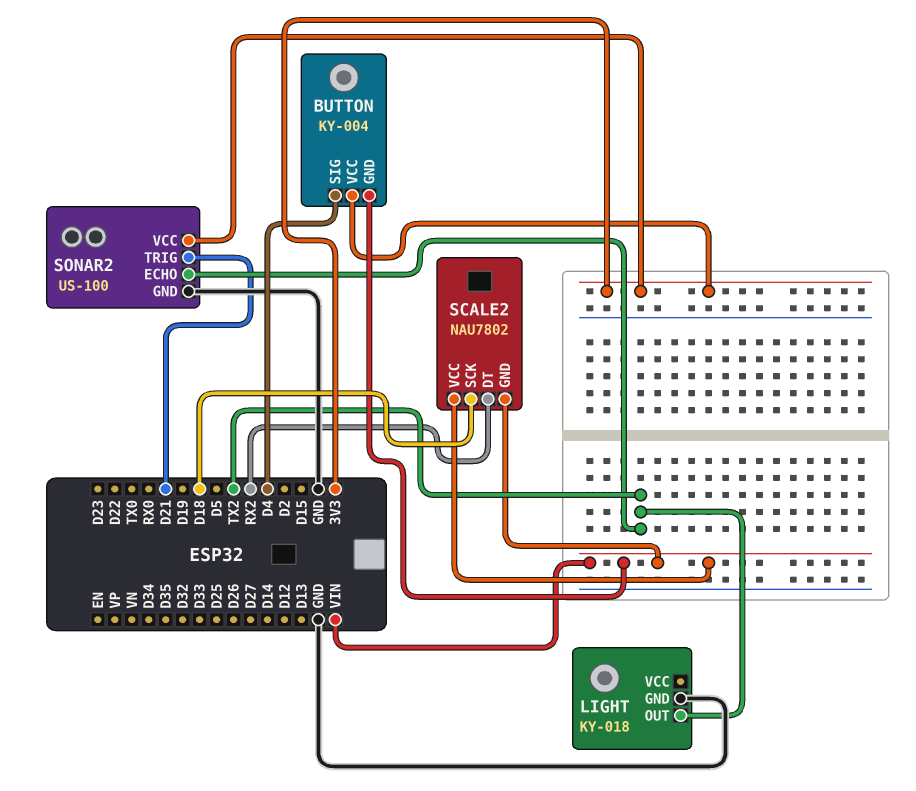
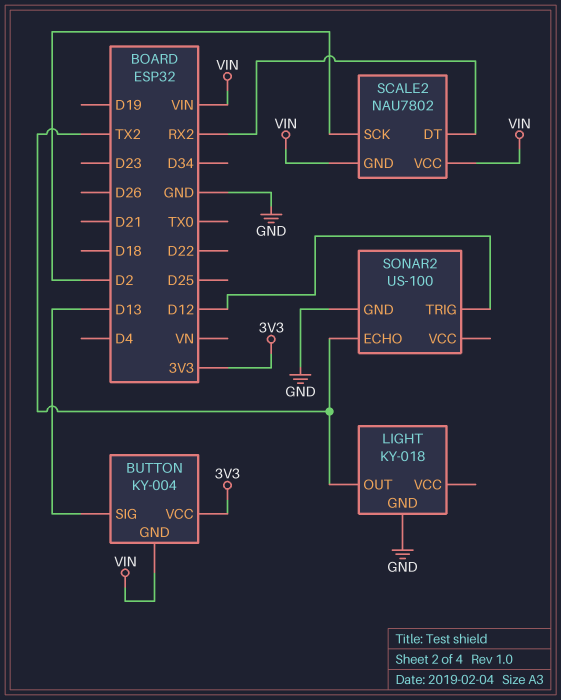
BUTTON pin SIG: D4 -> D13
SCALE2 pin SCK: D18 -> D2
SONAR2 pin TRIG: D21 -> D12
SONAR2 pin VCC: 3V3 -> none

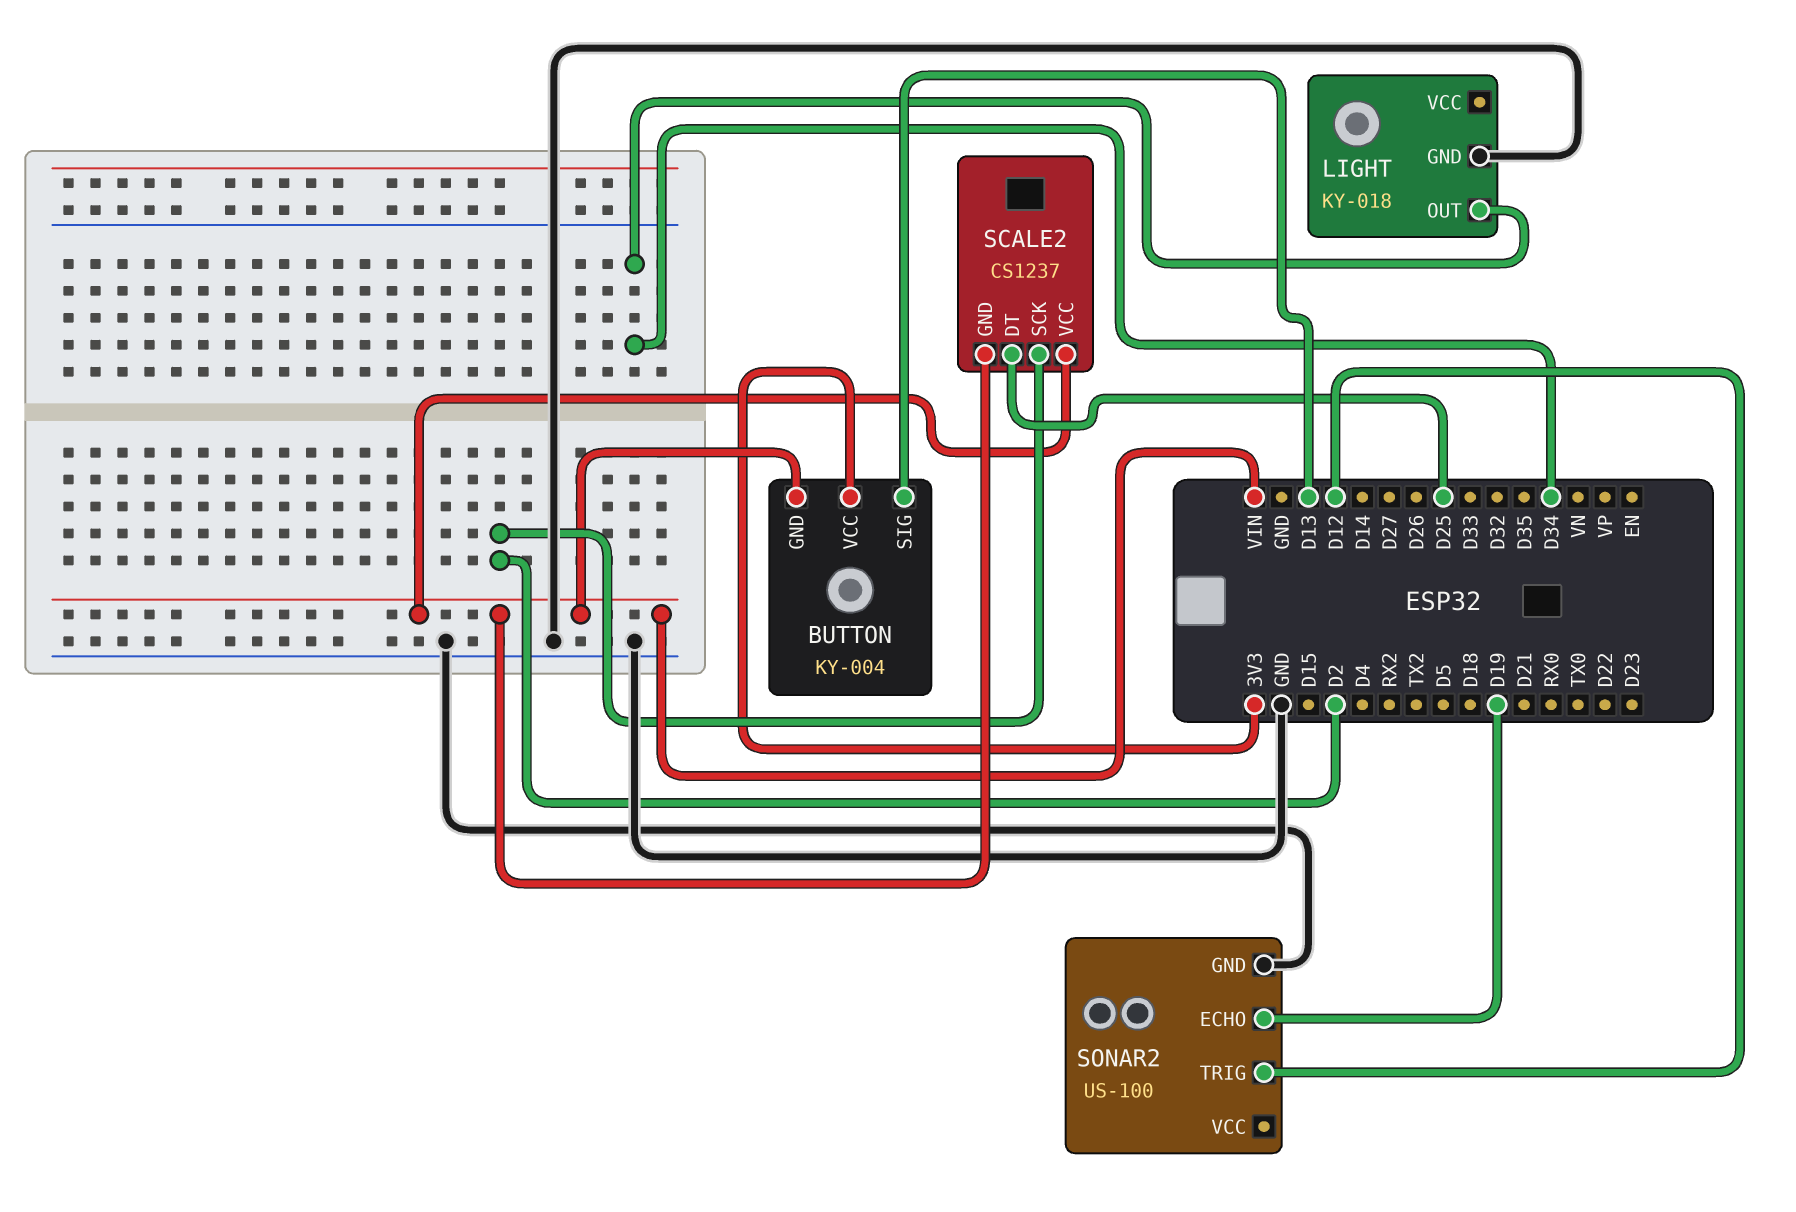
LIGHT pin OUT: TX2 -> D34
SCALE2: NAU7802 -> CS1237
SCALE2 pin DT: RX2 -> D25
SONAR2 pin ECHO: TX2 -> D19

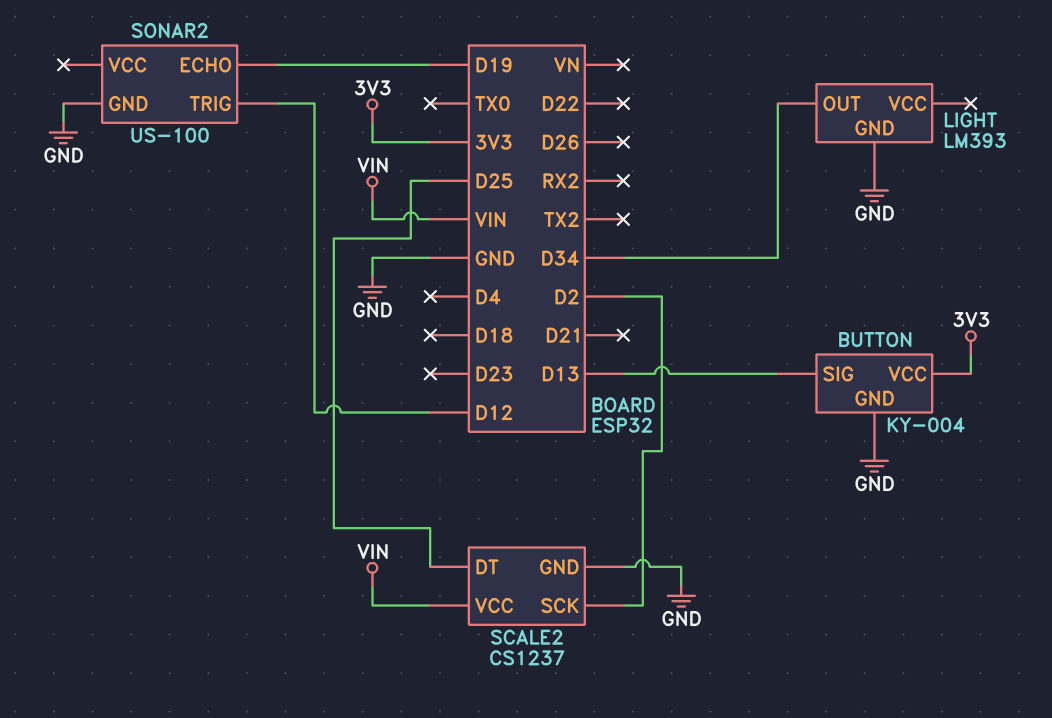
BUTTON pin GND: VIN -> GND
LIGHT: KY-018 -> LM393
SCALE2 pin GND: VIN -> GND

